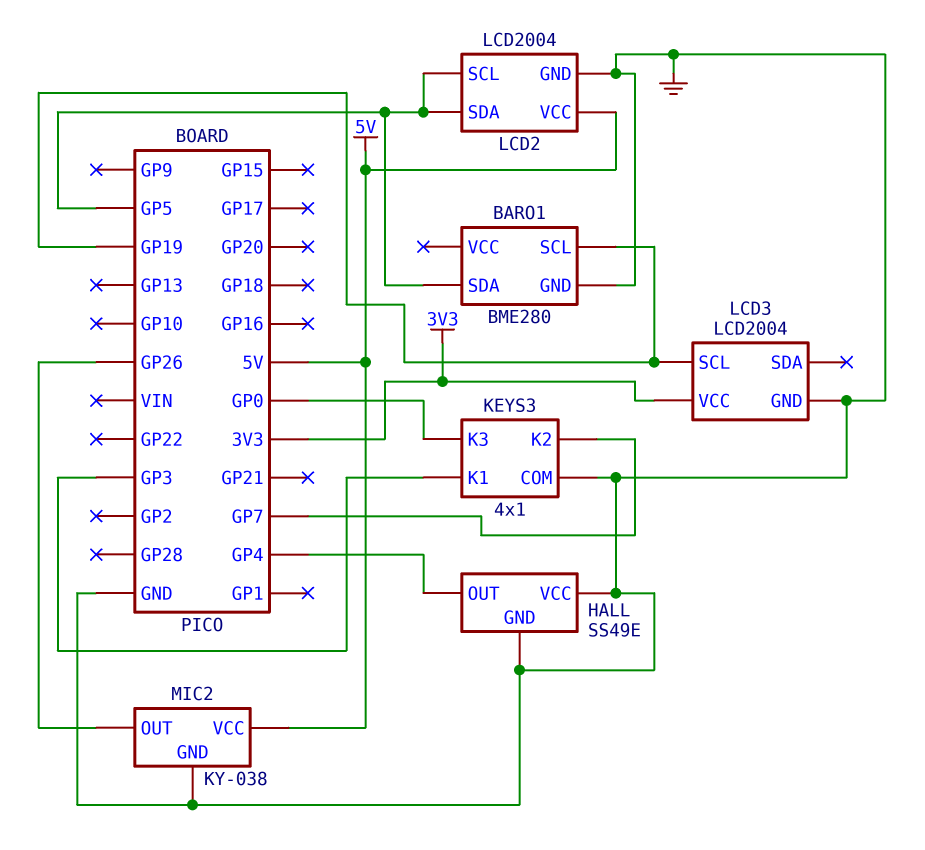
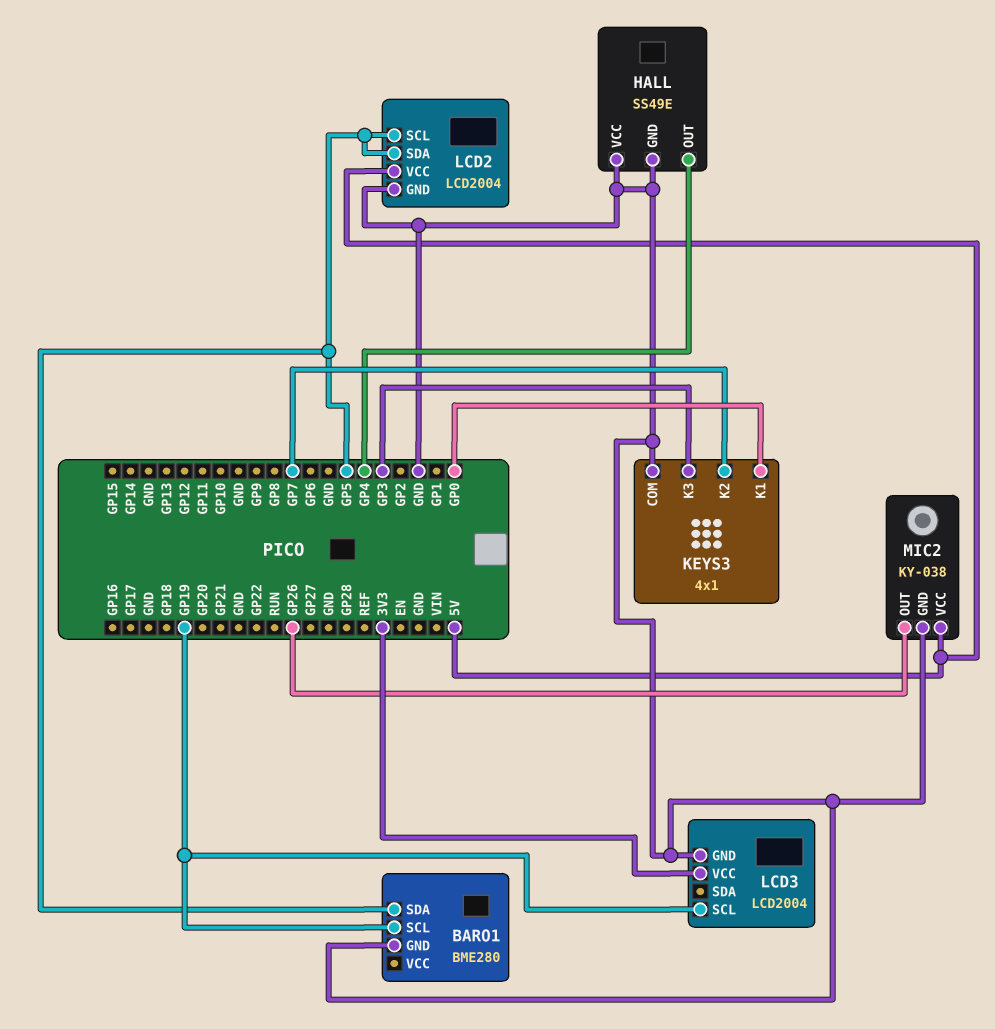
KEYS3 pin K1: GP3 -> GP0
KEYS3 pin K3: GP0 -> GP3

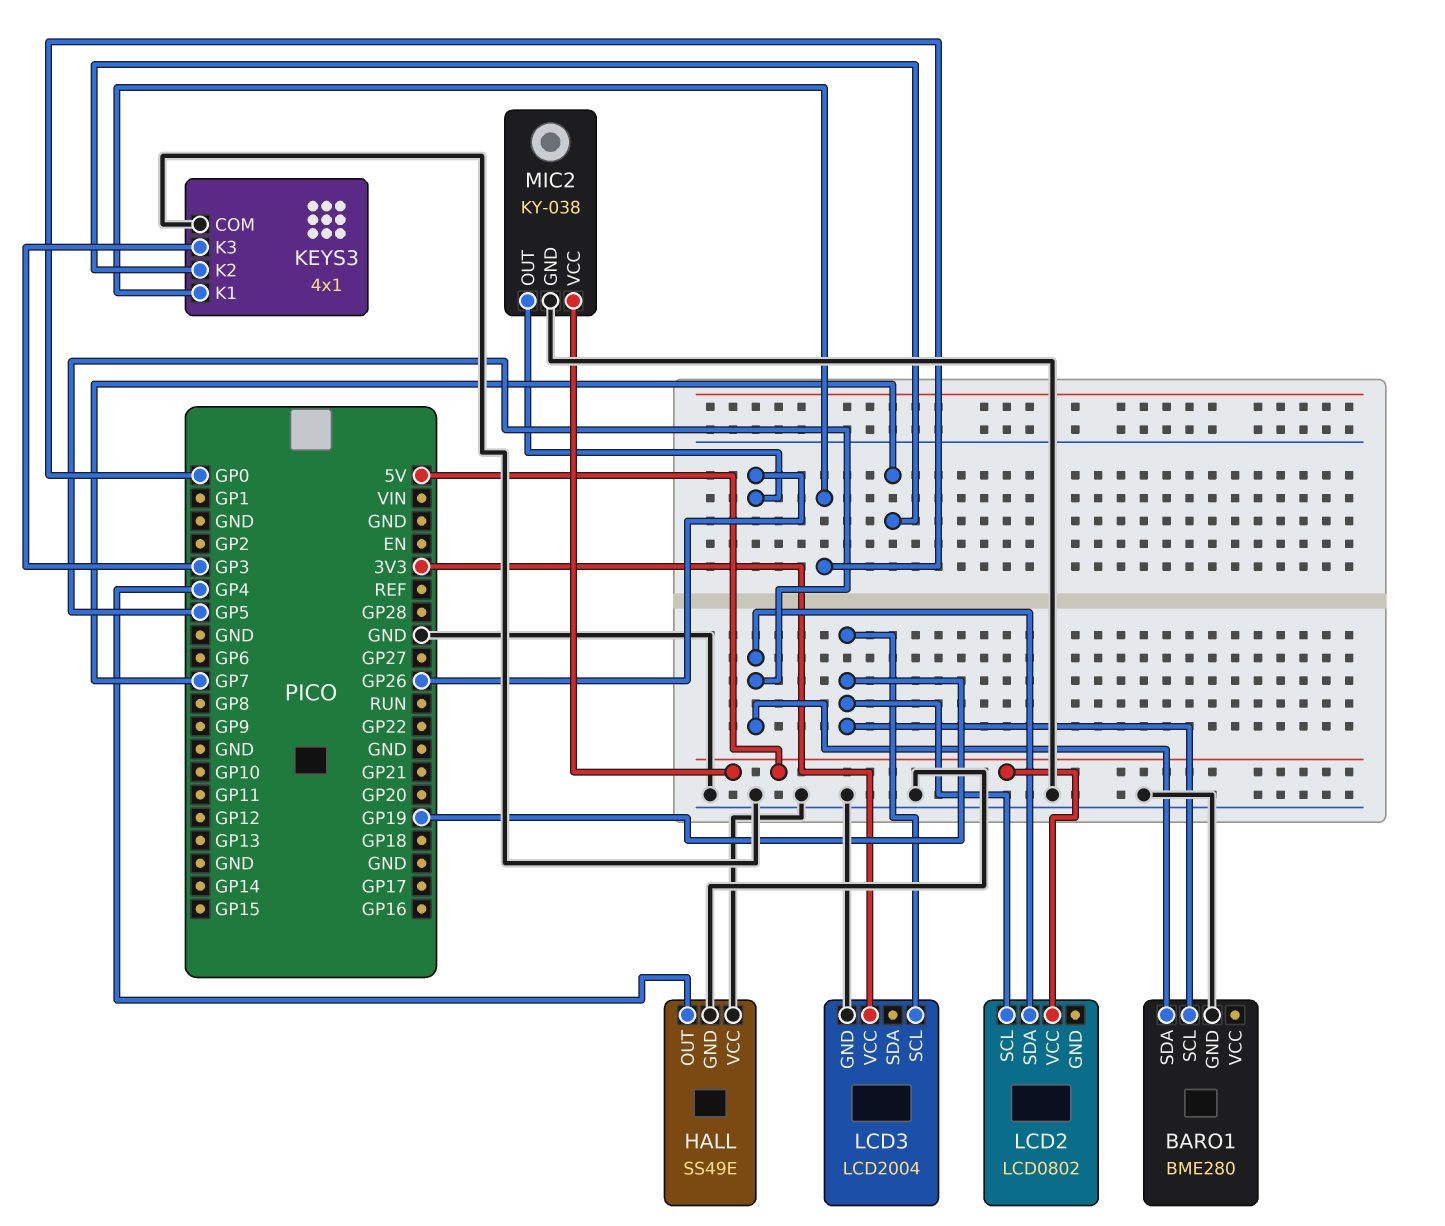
LCD2: LCD2004 -> LCD0802
LCD2 pin GND: GND -> none
LCD2 pin SCL: GP5 -> GP19

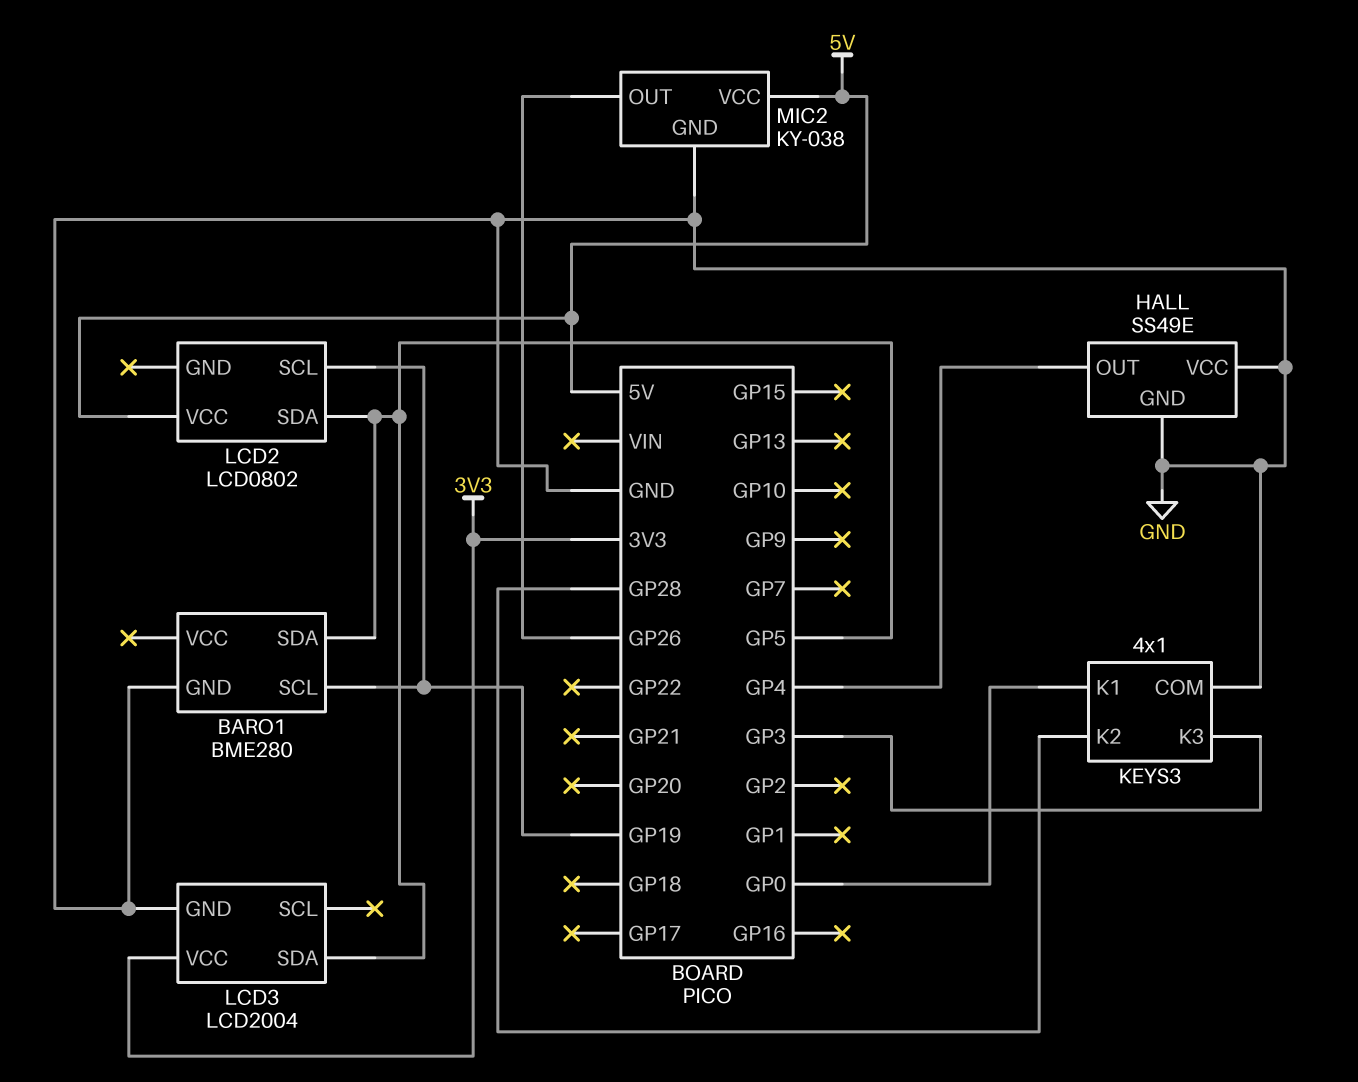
KEYS3 pin K2: GP7 -> GP28
LCD3 pin SCL: GP19 -> none
LCD3 pin SDA: none -> GP5

